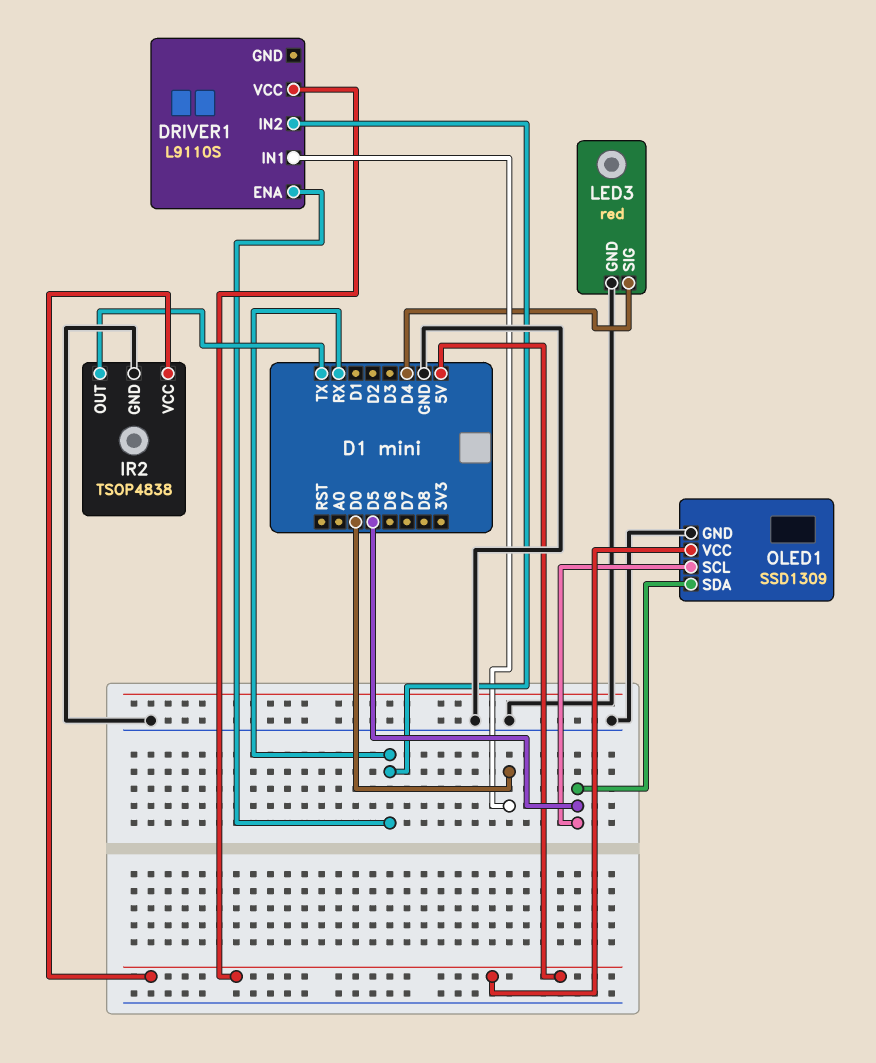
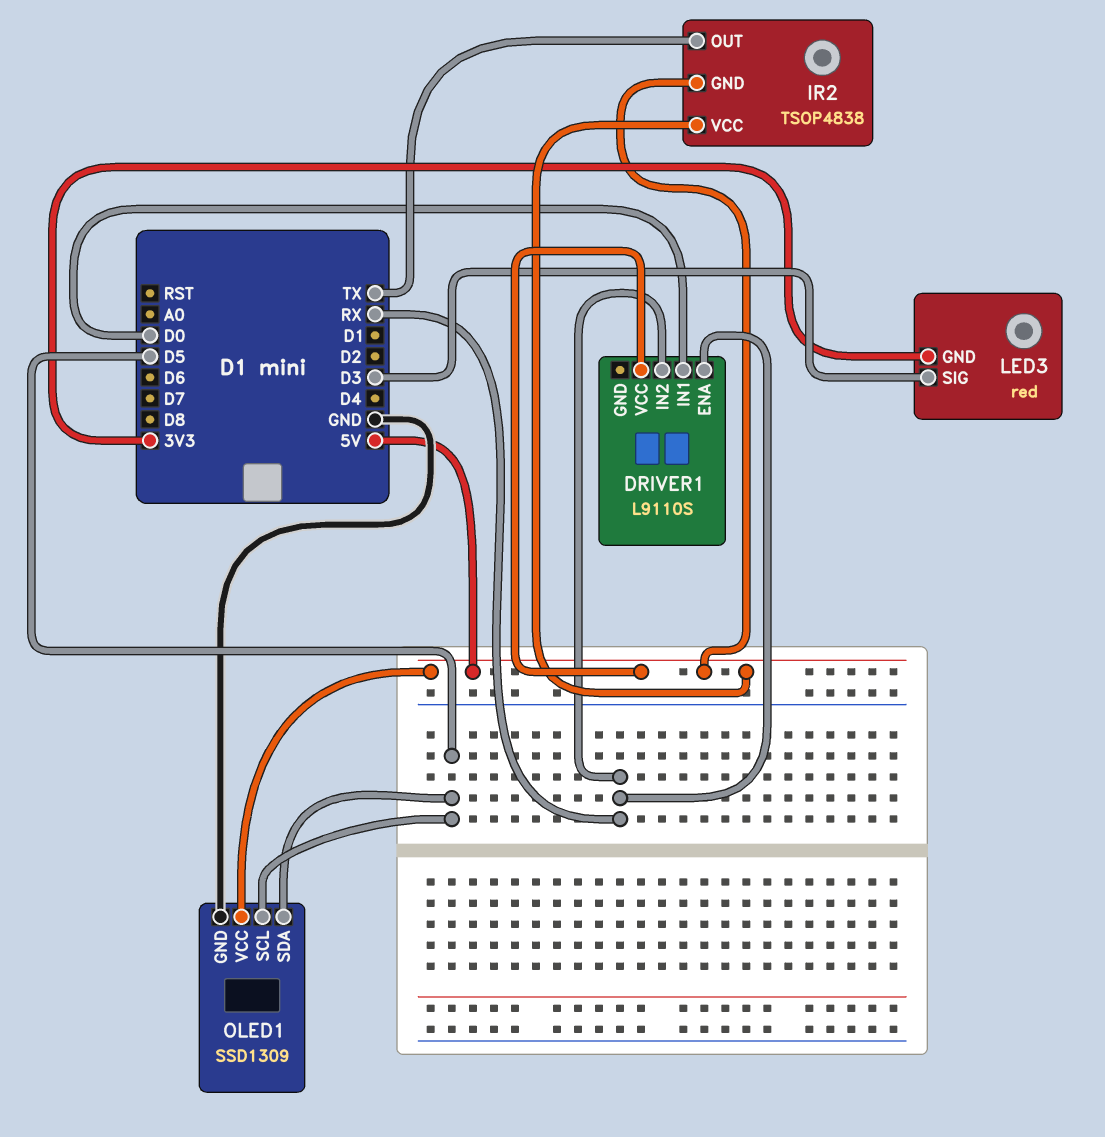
IR2 pin GND: GND -> 5V
LED3 pin GND: GND -> 3V3
LED3 pin SIG: D4 -> D3

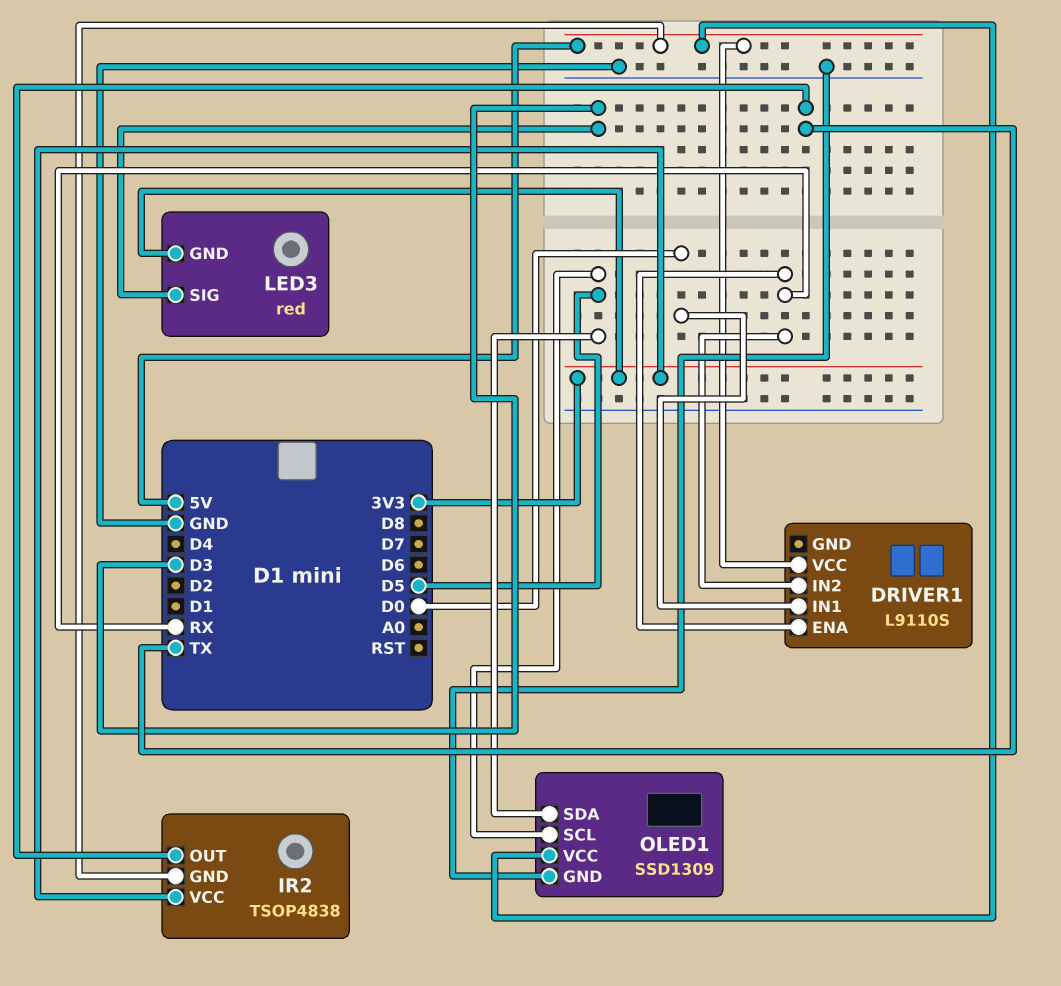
IR2 pin VCC: 5V -> 3V3

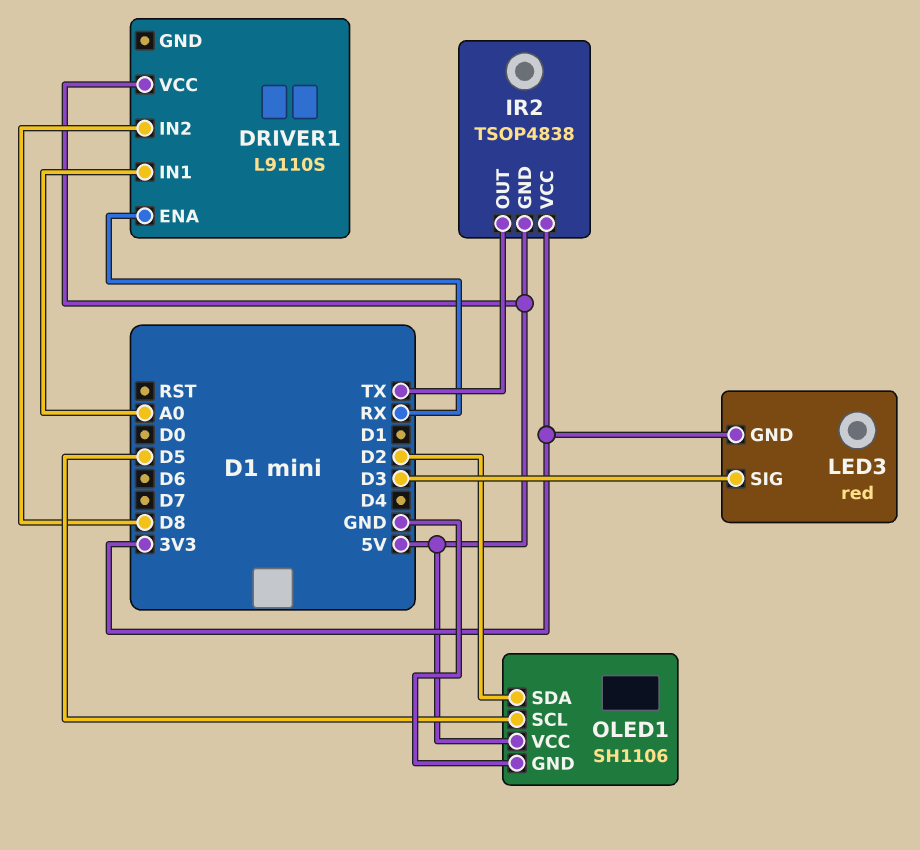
DRIVER1 pin IN1: D0 -> A0
DRIVER1 pin IN2: RX -> D8
OLED1: SSD1309 -> SH1106
OLED1 pin SDA: D5 -> D2

